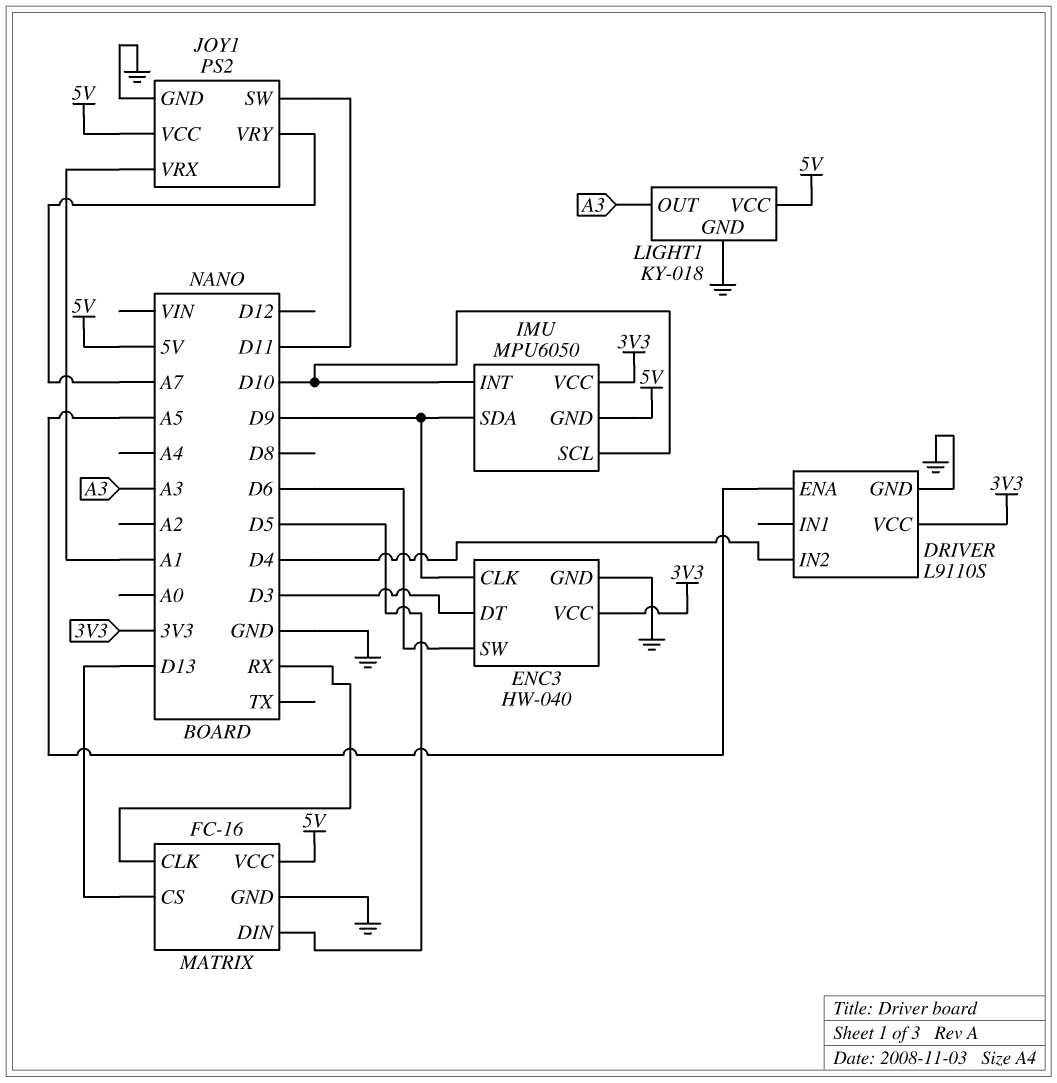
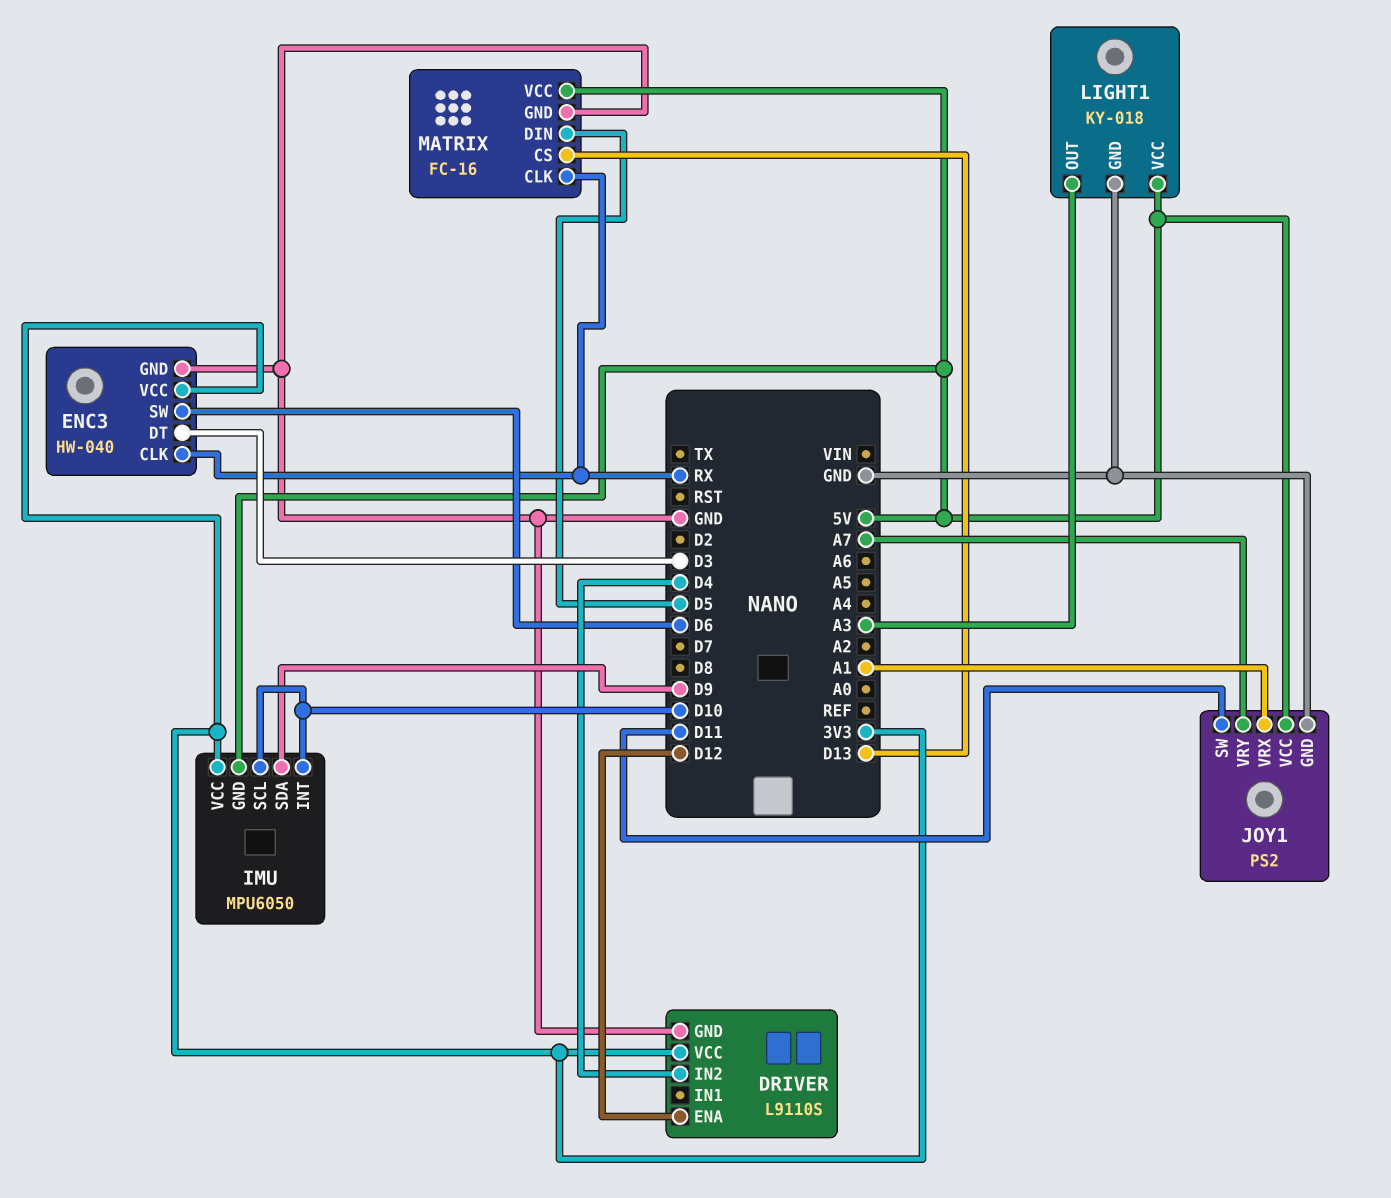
DRIVER pin ENA: A5 -> D12
ENC3 pin CLK: D9 -> RX

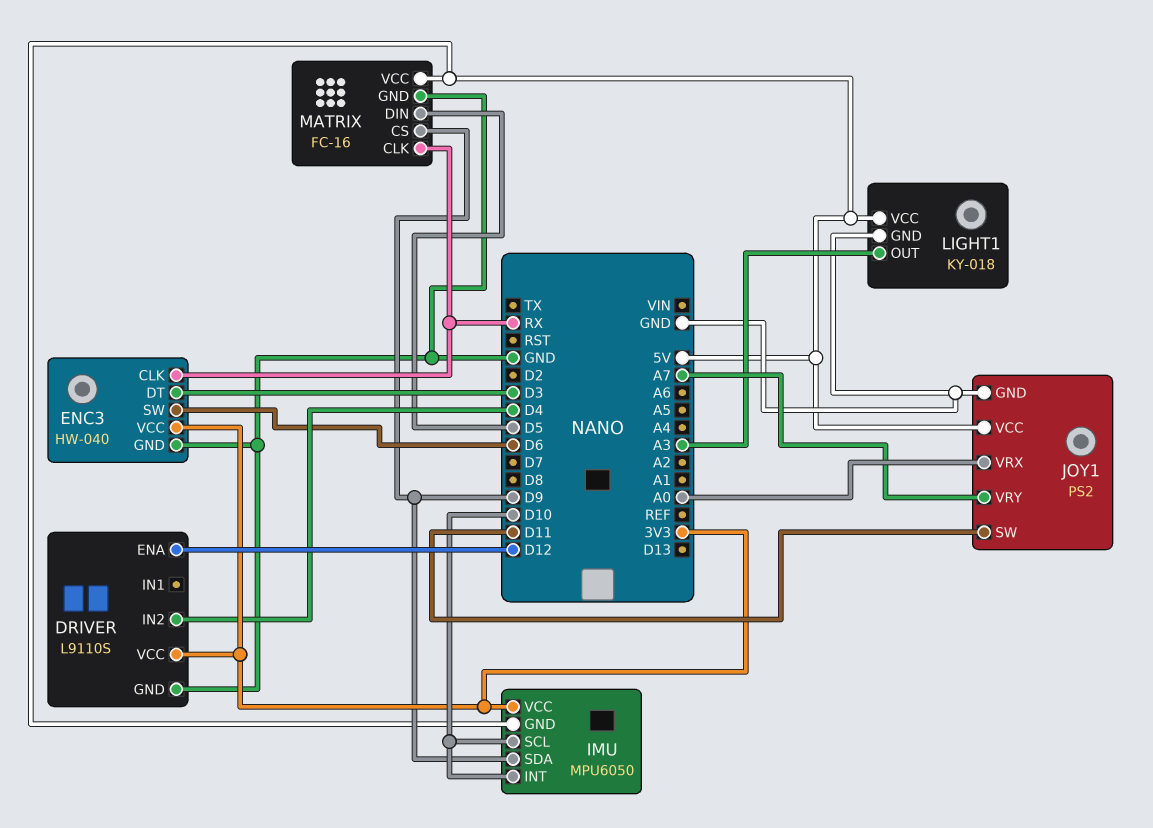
JOY1 pin VRX: A1 -> A0
MATRIX pin CS: D13 -> D9

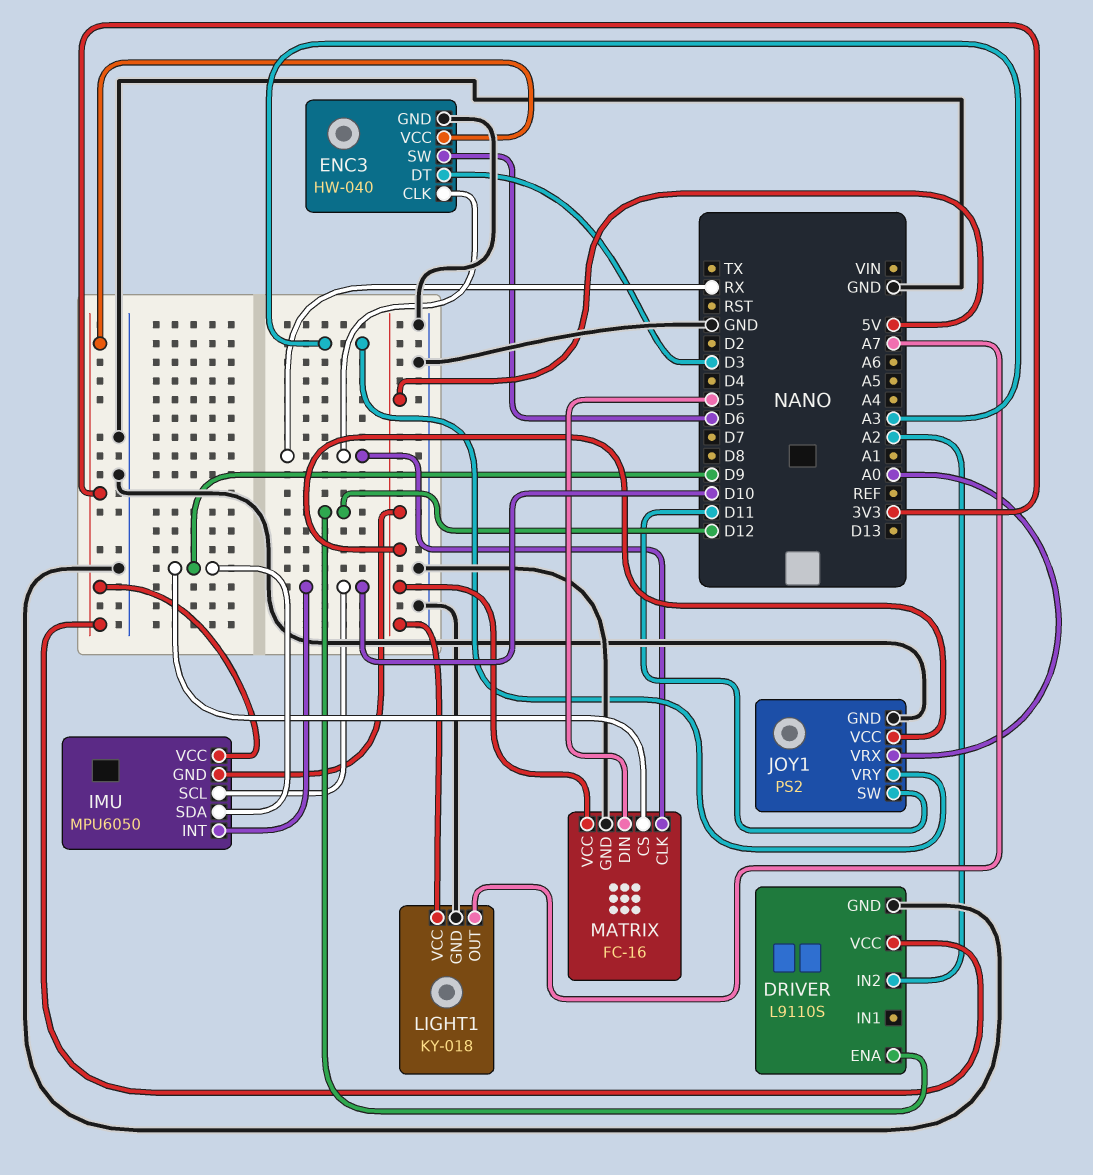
DRIVER pin IN2: D4 -> A2
JOY1 pin VRY: A7 -> A3
LIGHT1 pin OUT: A3 -> A7

